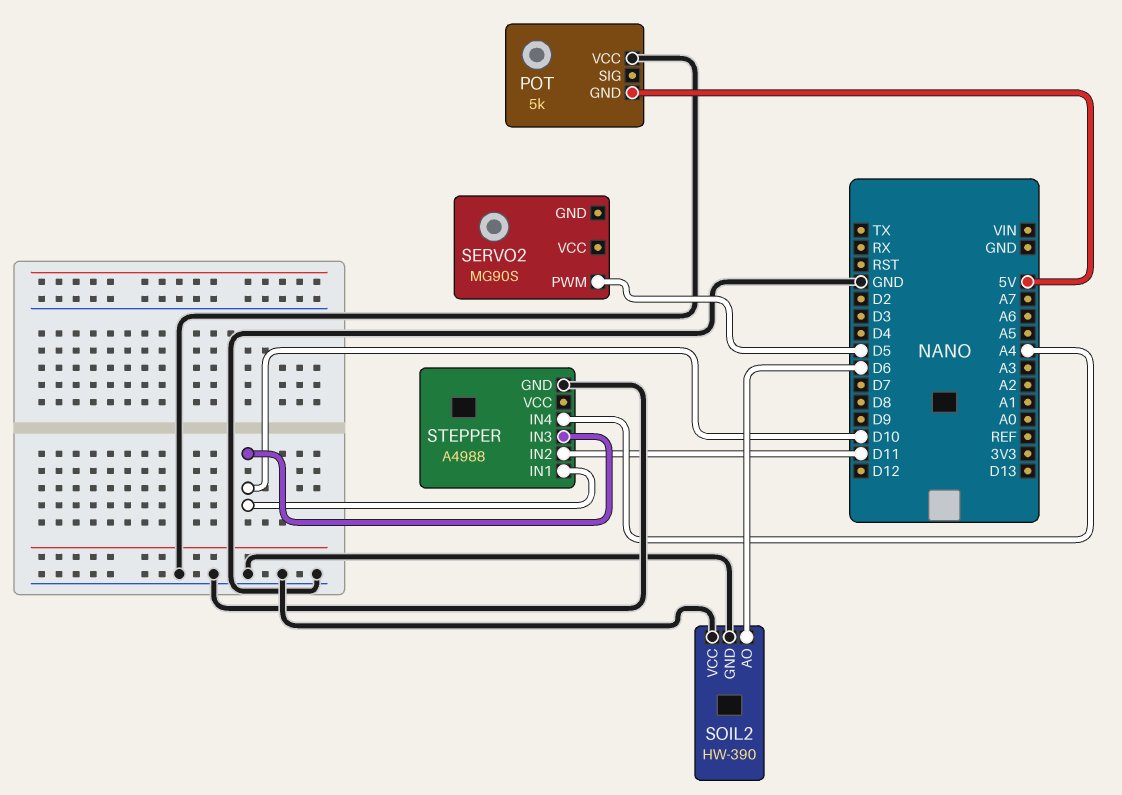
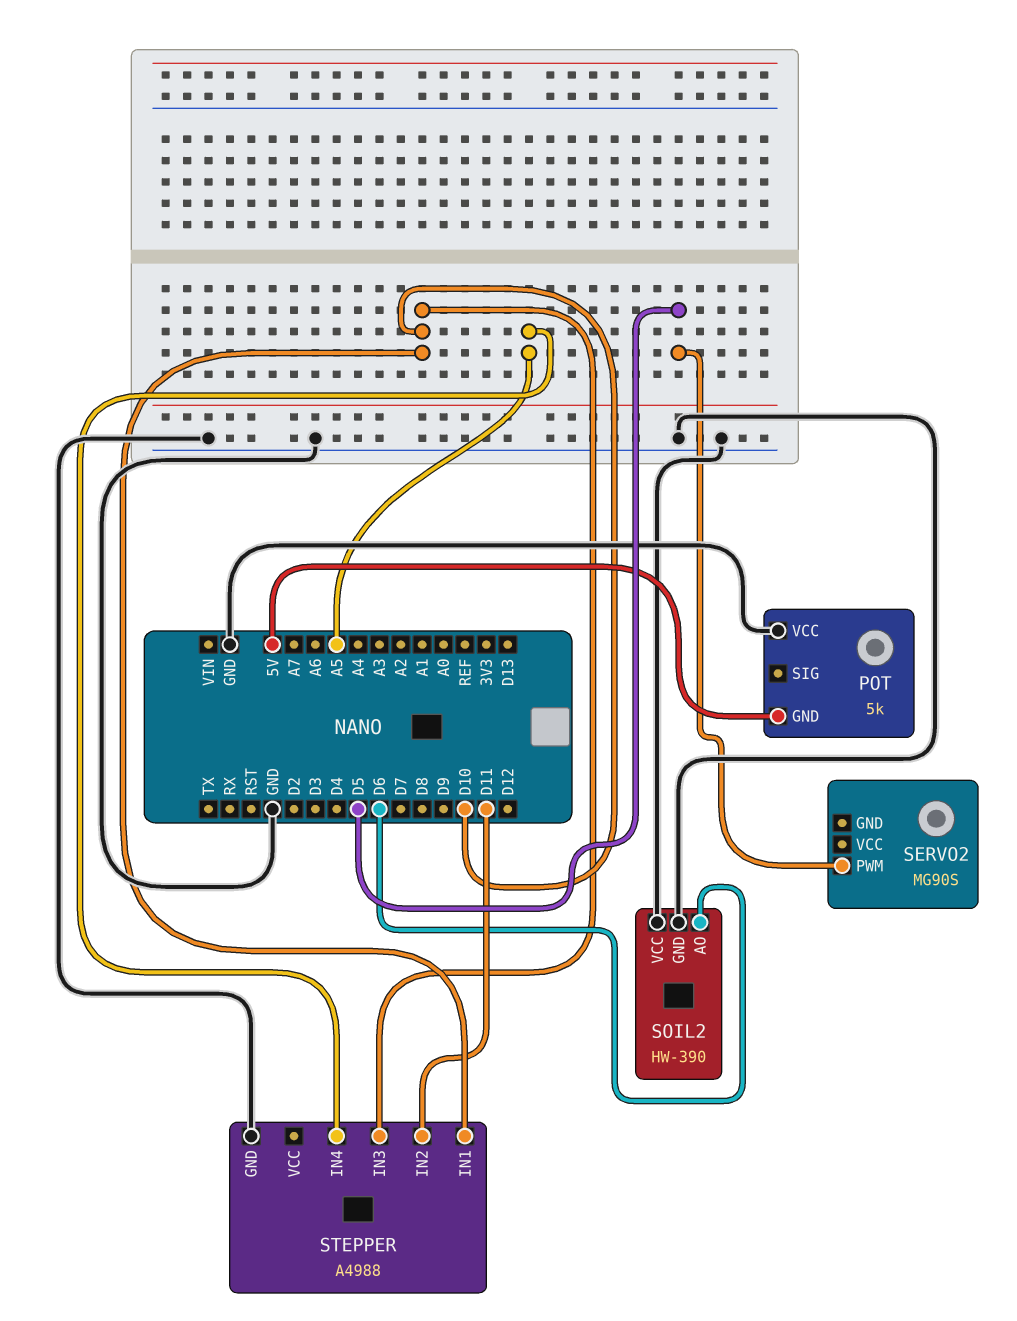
STEPPER pin IN4: A4 -> A5

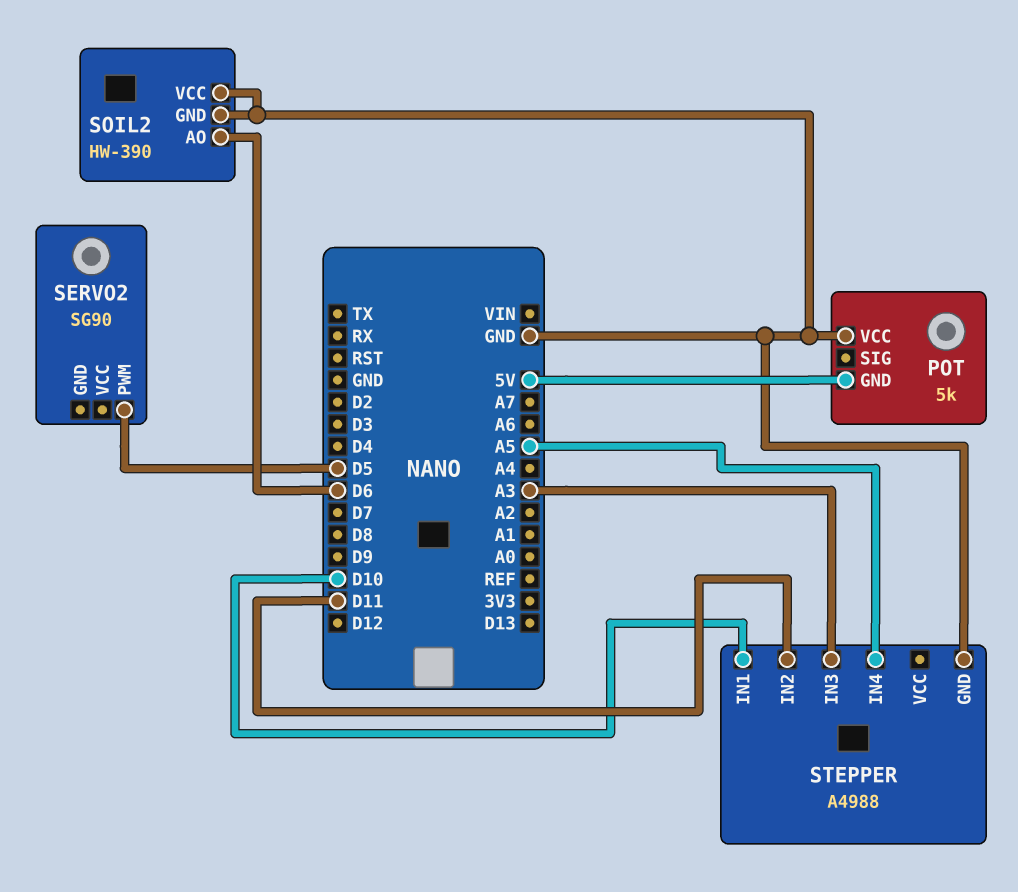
SERVO2: MG90S -> SG90
STEPPER pin IN3: D10 -> A3

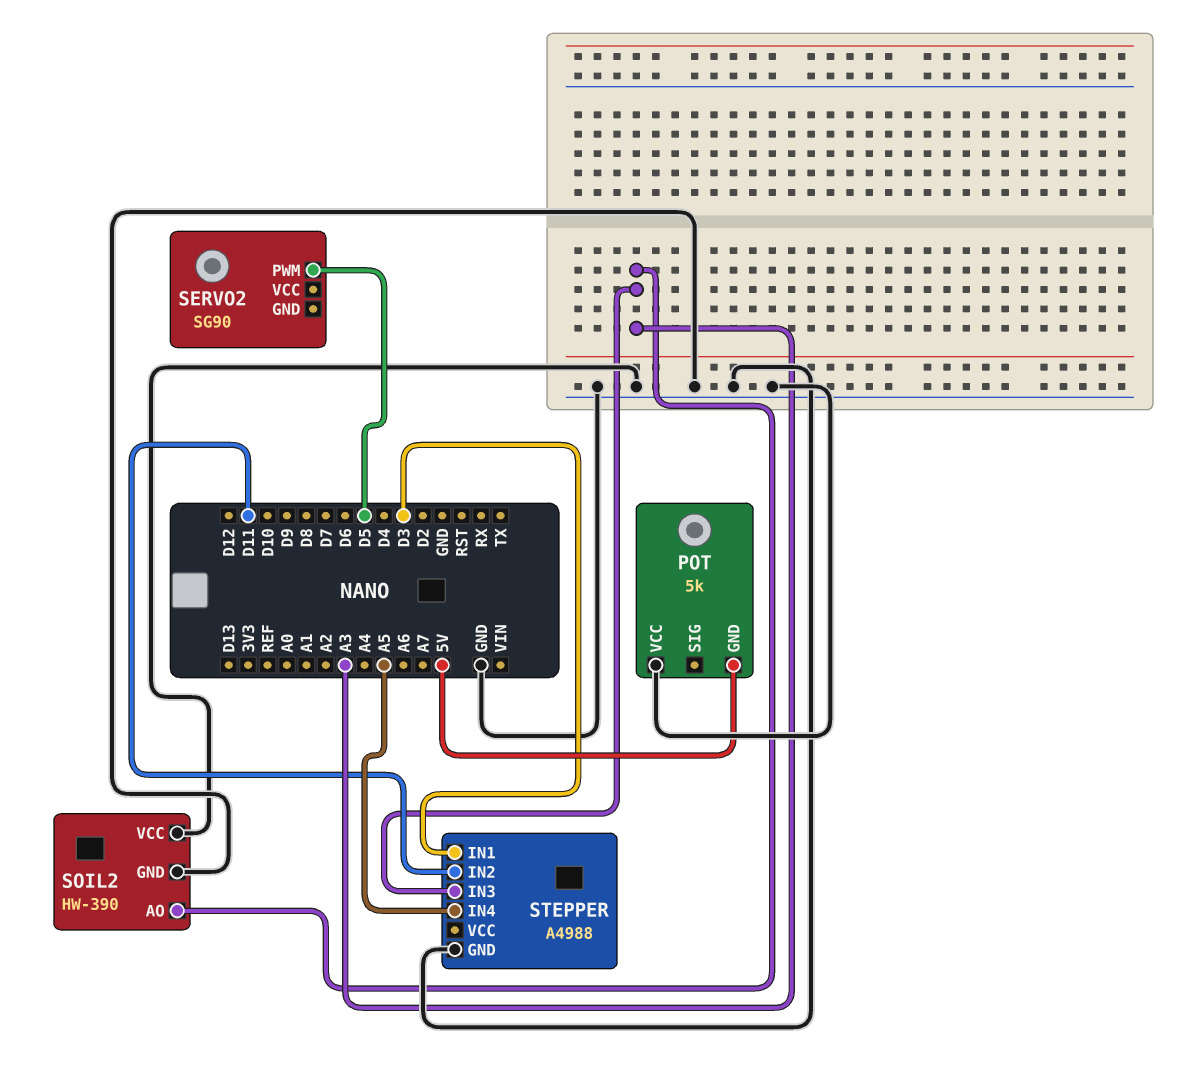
SOIL2 pin AO: D6 -> A3
STEPPER pin IN1: D10 -> D3

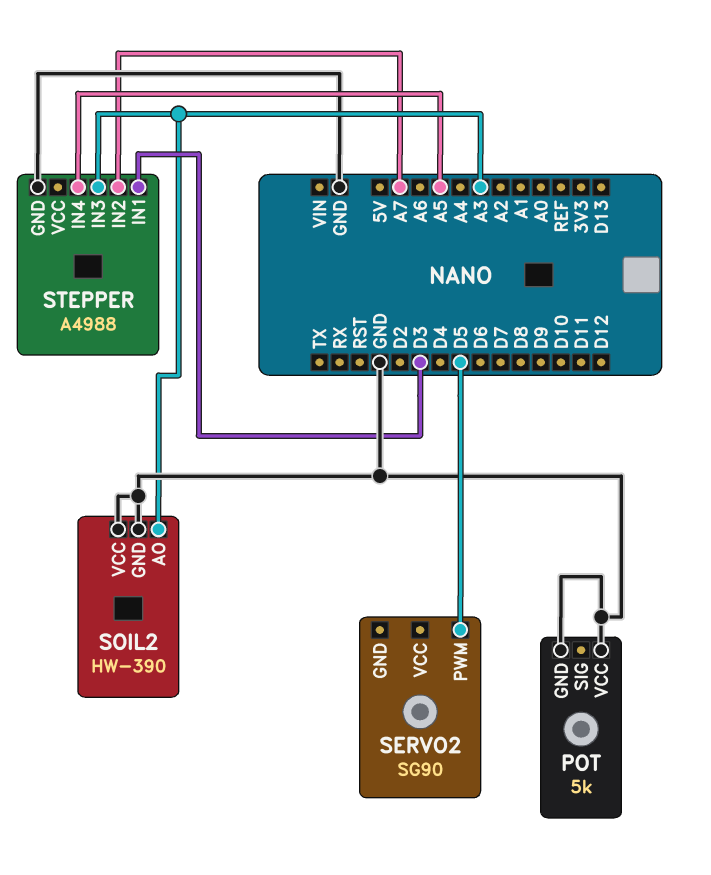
POT pin GND: 5V -> GND
STEPPER pin IN2: D11 -> A7

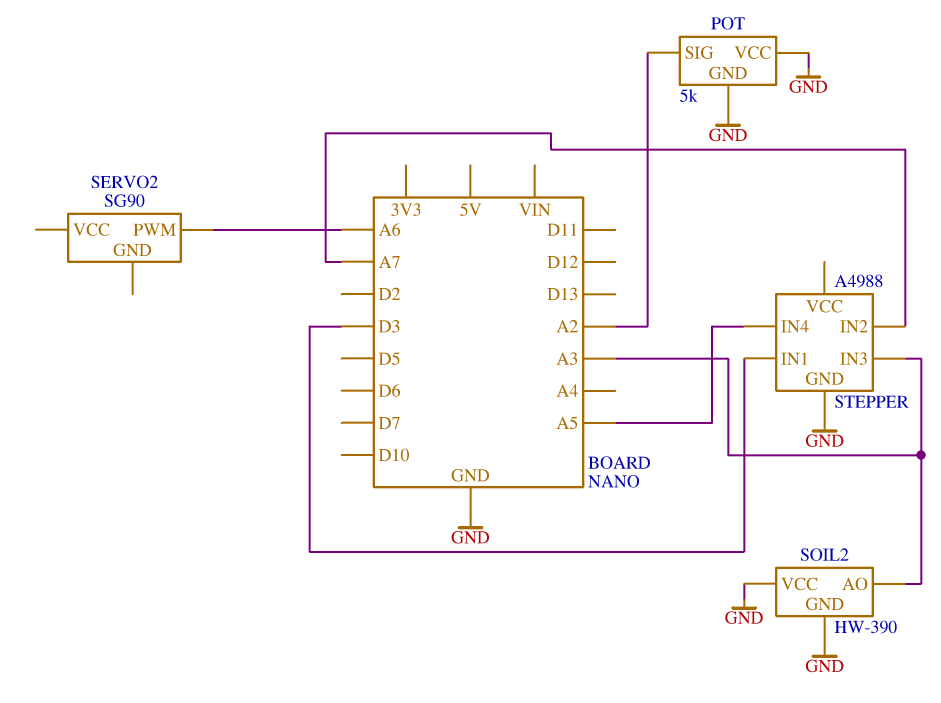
POT pin SIG: none -> A2
SERVO2 pin PWM: D5 -> A6

